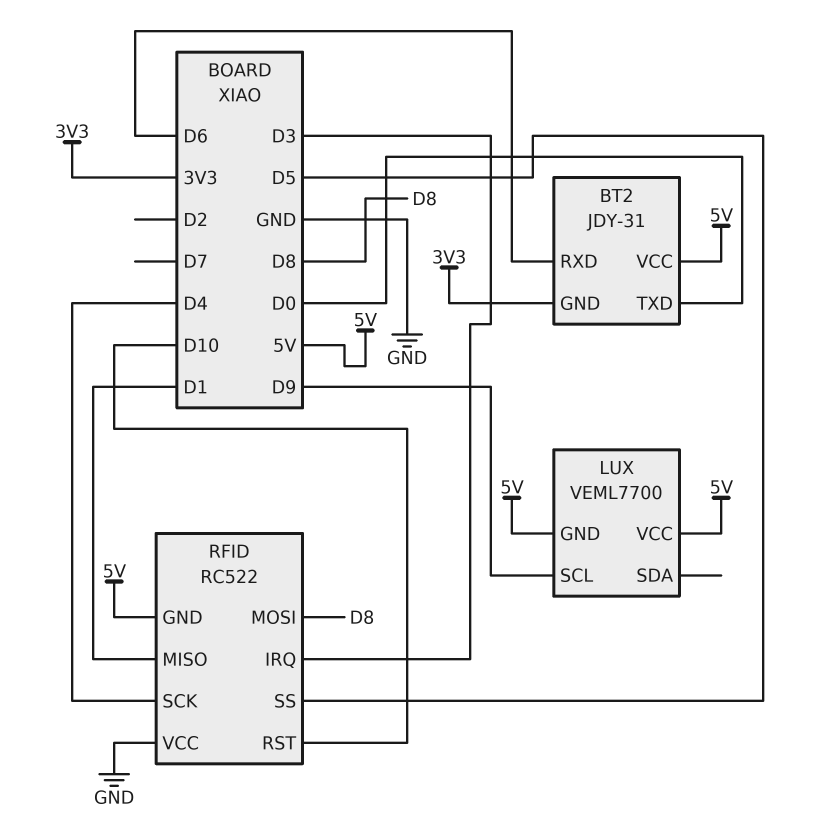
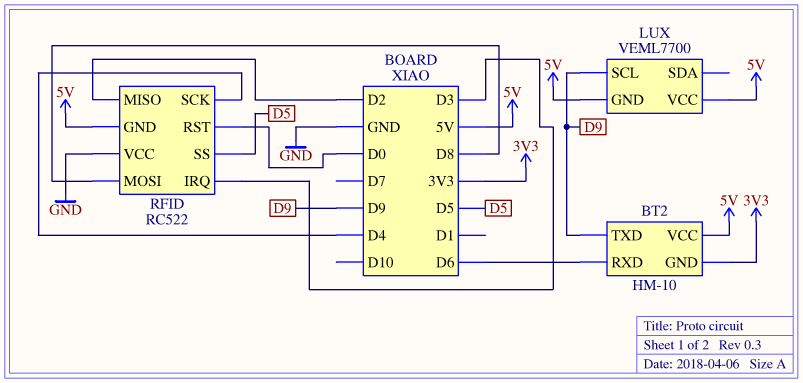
BT2: JDY-31 -> HM-10
BT2 pin TXD: D0 -> D9
RFID pin MISO: D1 -> D2
RFID pin RST: D10 -> D0

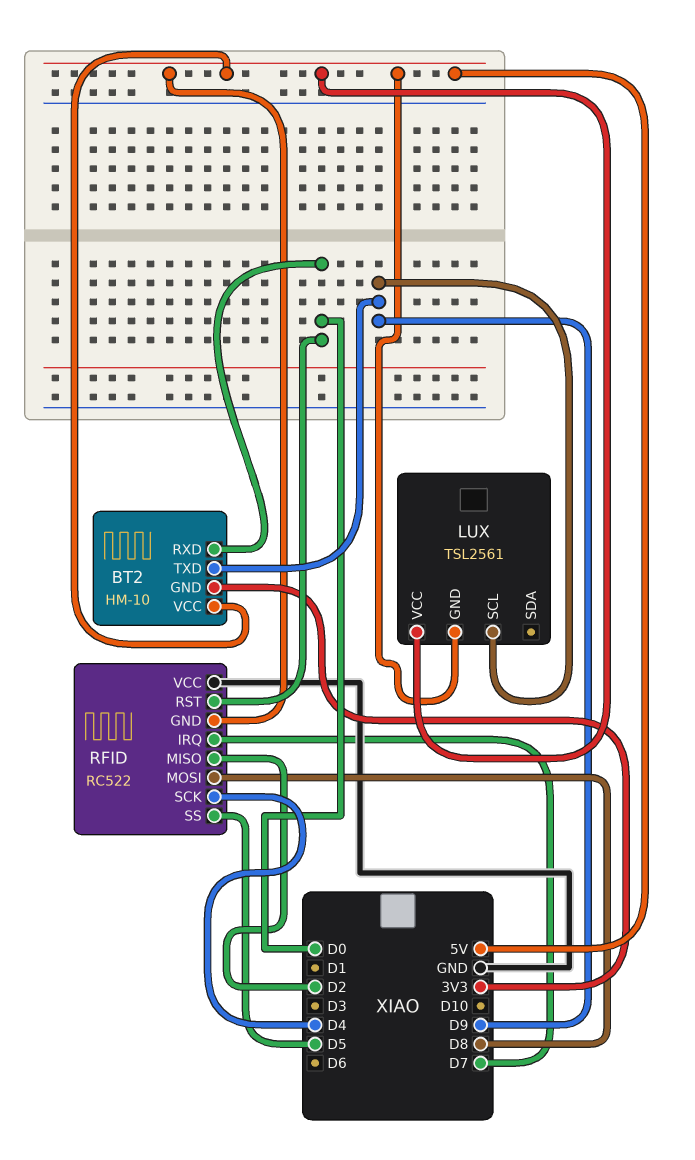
BT2 pin RXD: D6 -> D0
LUX: VEML7700 -> TSL2561
RFID pin IRQ: D3 -> D7

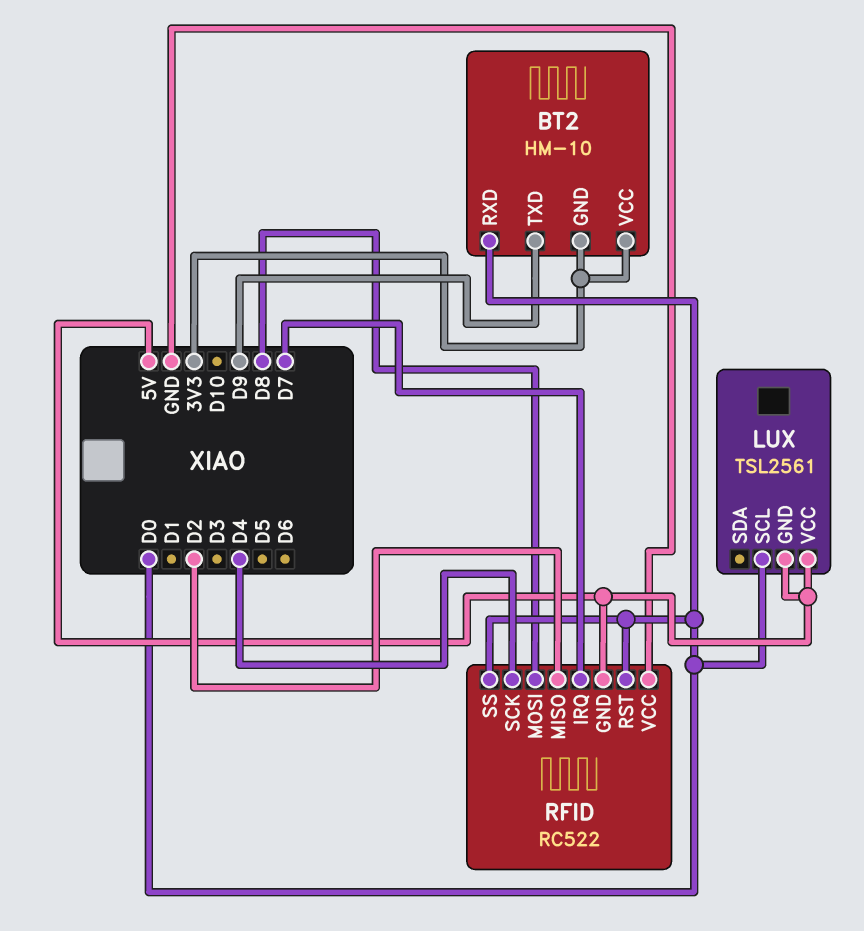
BT2 pin VCC: 5V -> 3V3
LUX pin SCL: D9 -> D0
RFID pin SS: D5 -> D0

